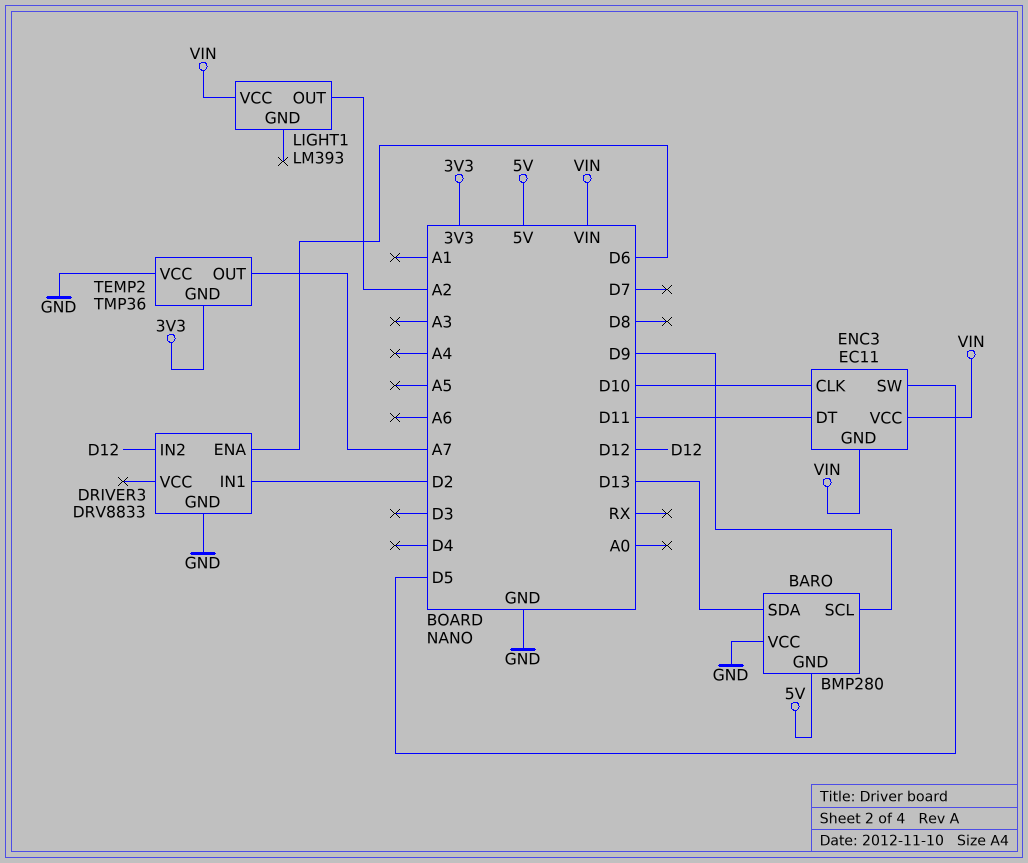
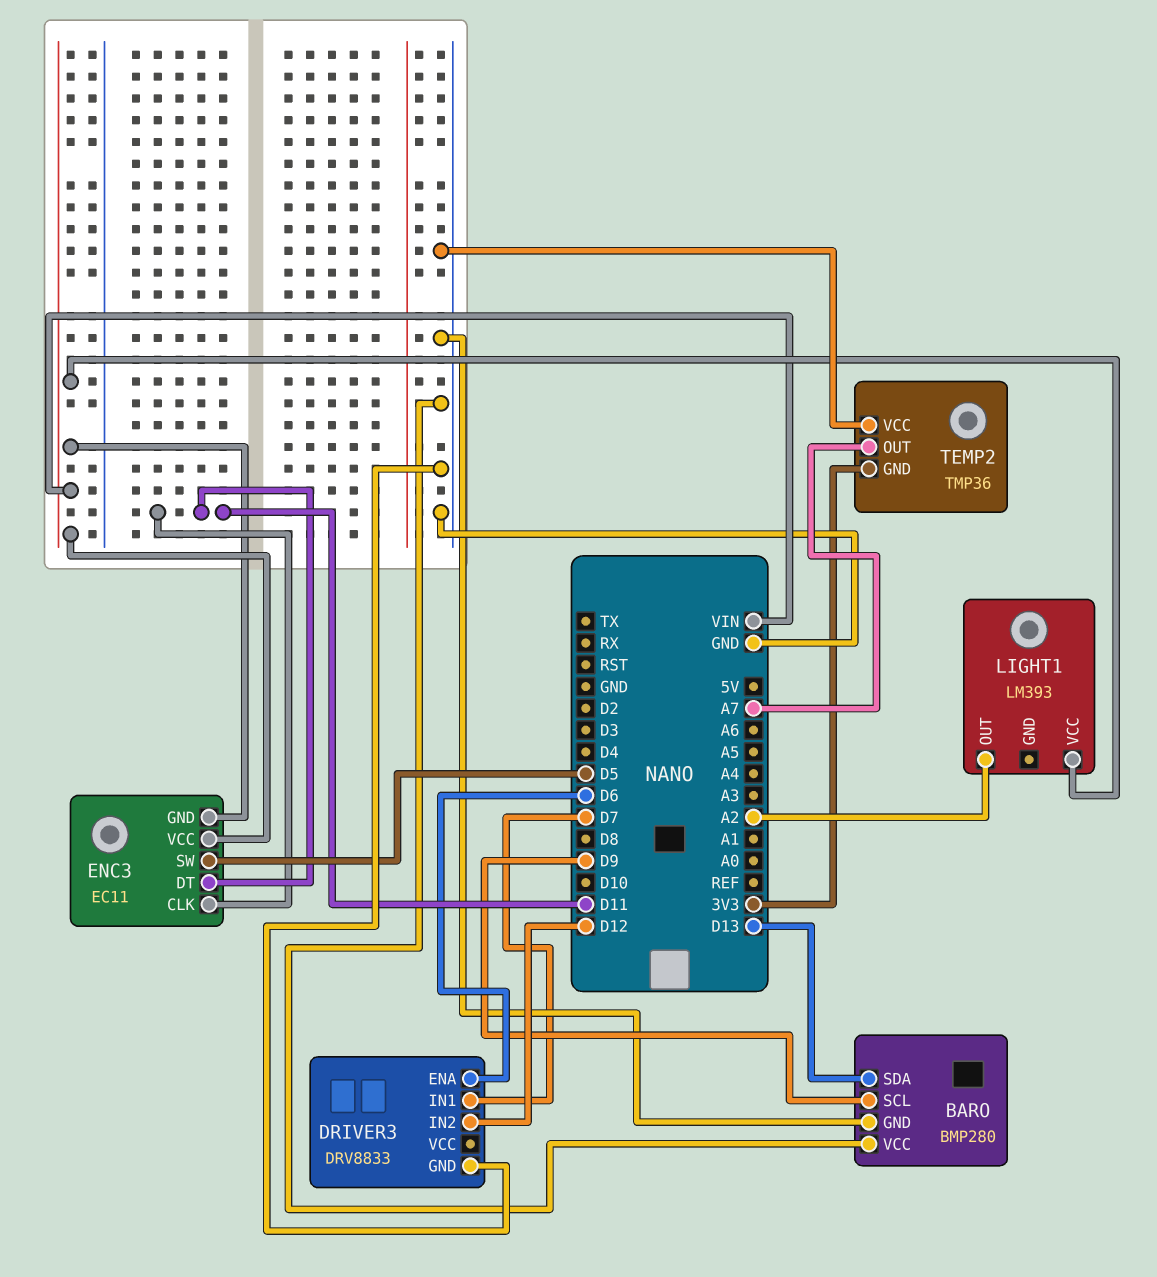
BARO pin GND: 5V -> GND
DRIVER3 pin IN1: D2 -> D7
ENC3 pin CLK: D10 -> D11

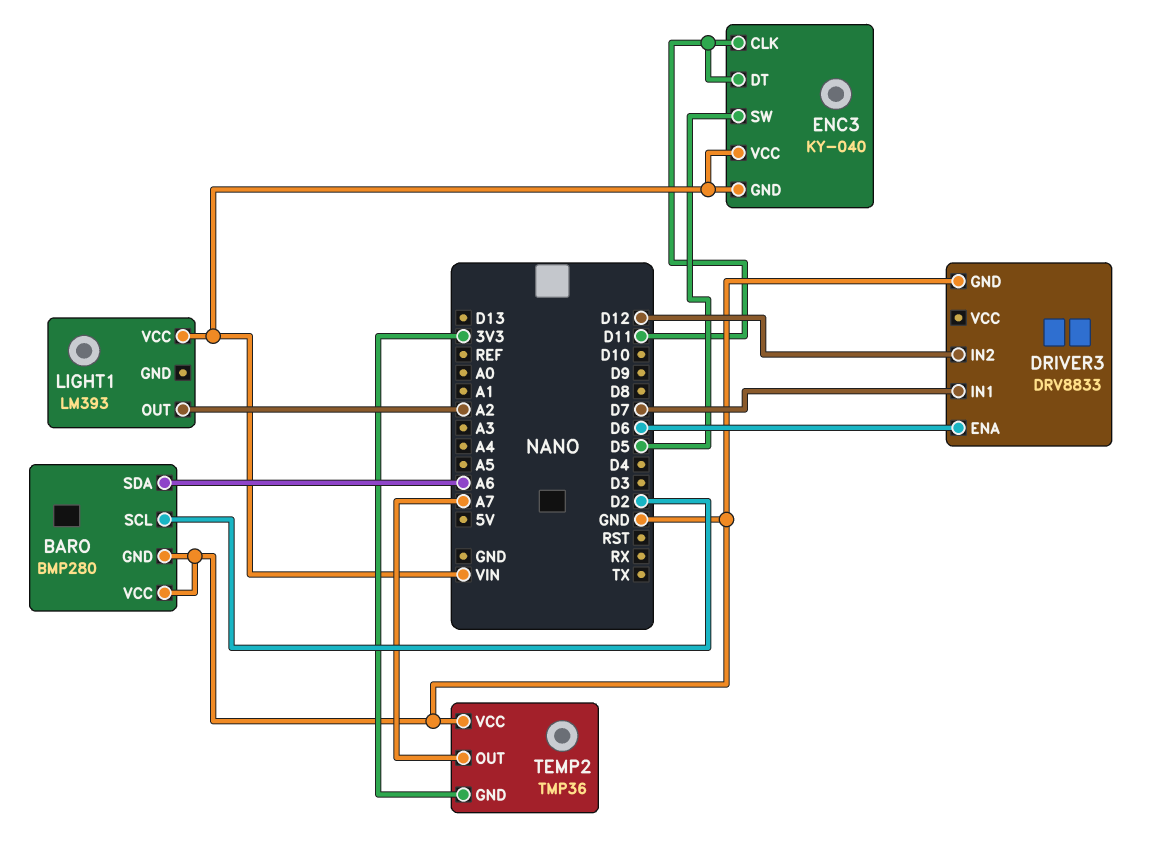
BARO pin SCL: D9 -> D2
BARO pin SDA: D13 -> A6
ENC3: EC11 -> KY-040

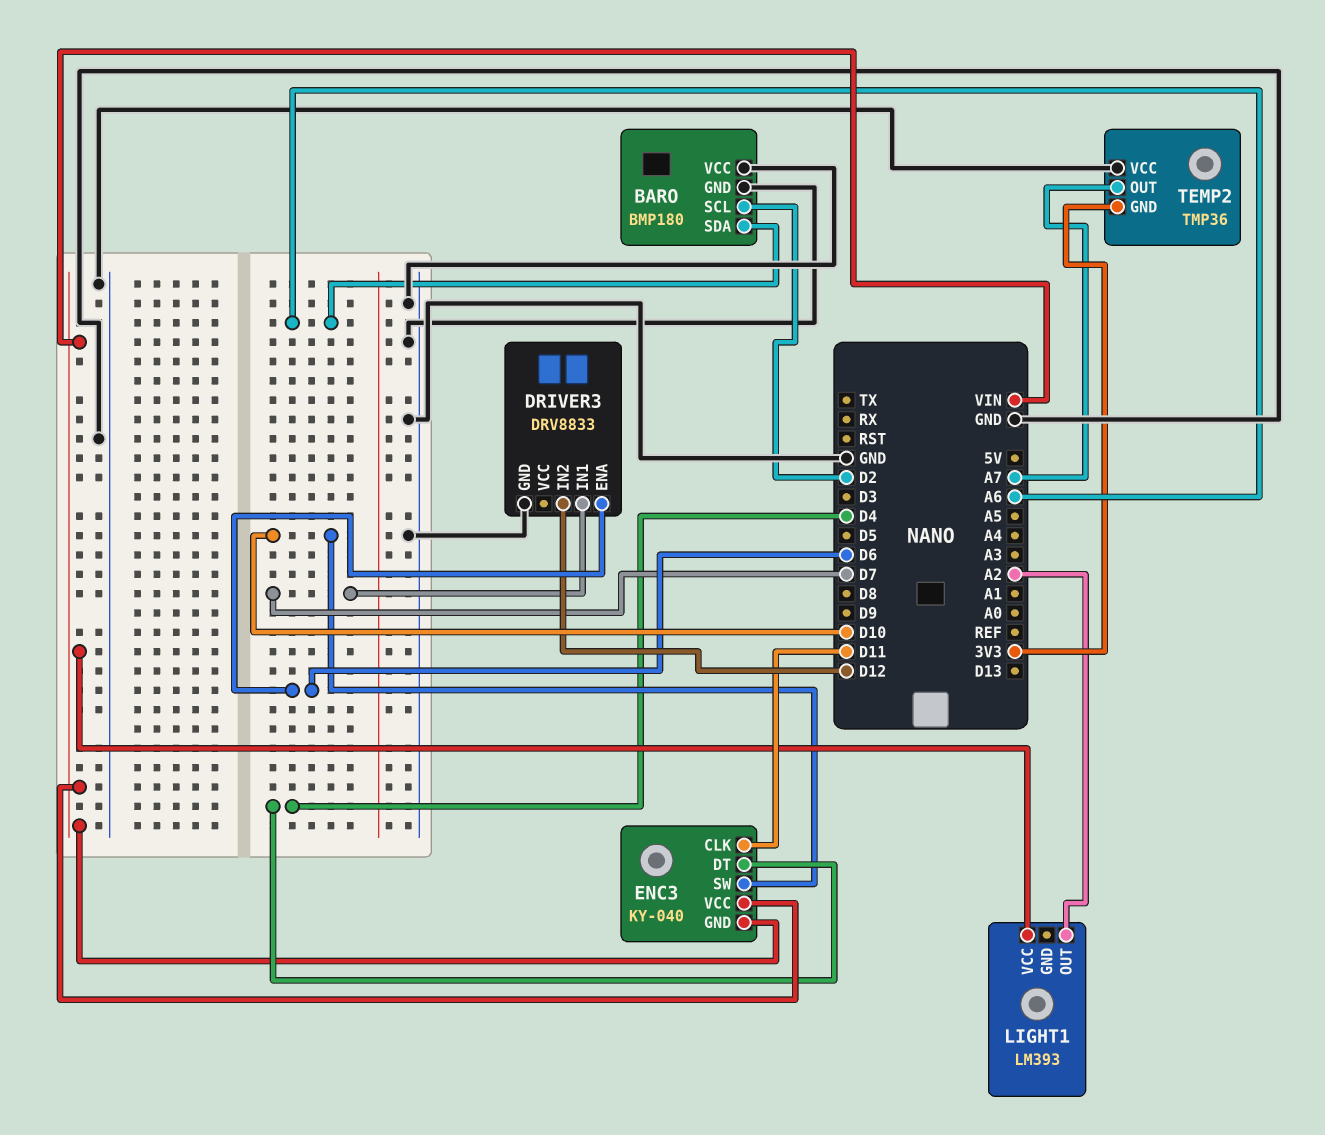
BARO: BMP280 -> BMP180
ENC3 pin DT: D11 -> D4
ENC3 pin SW: D5 -> D10

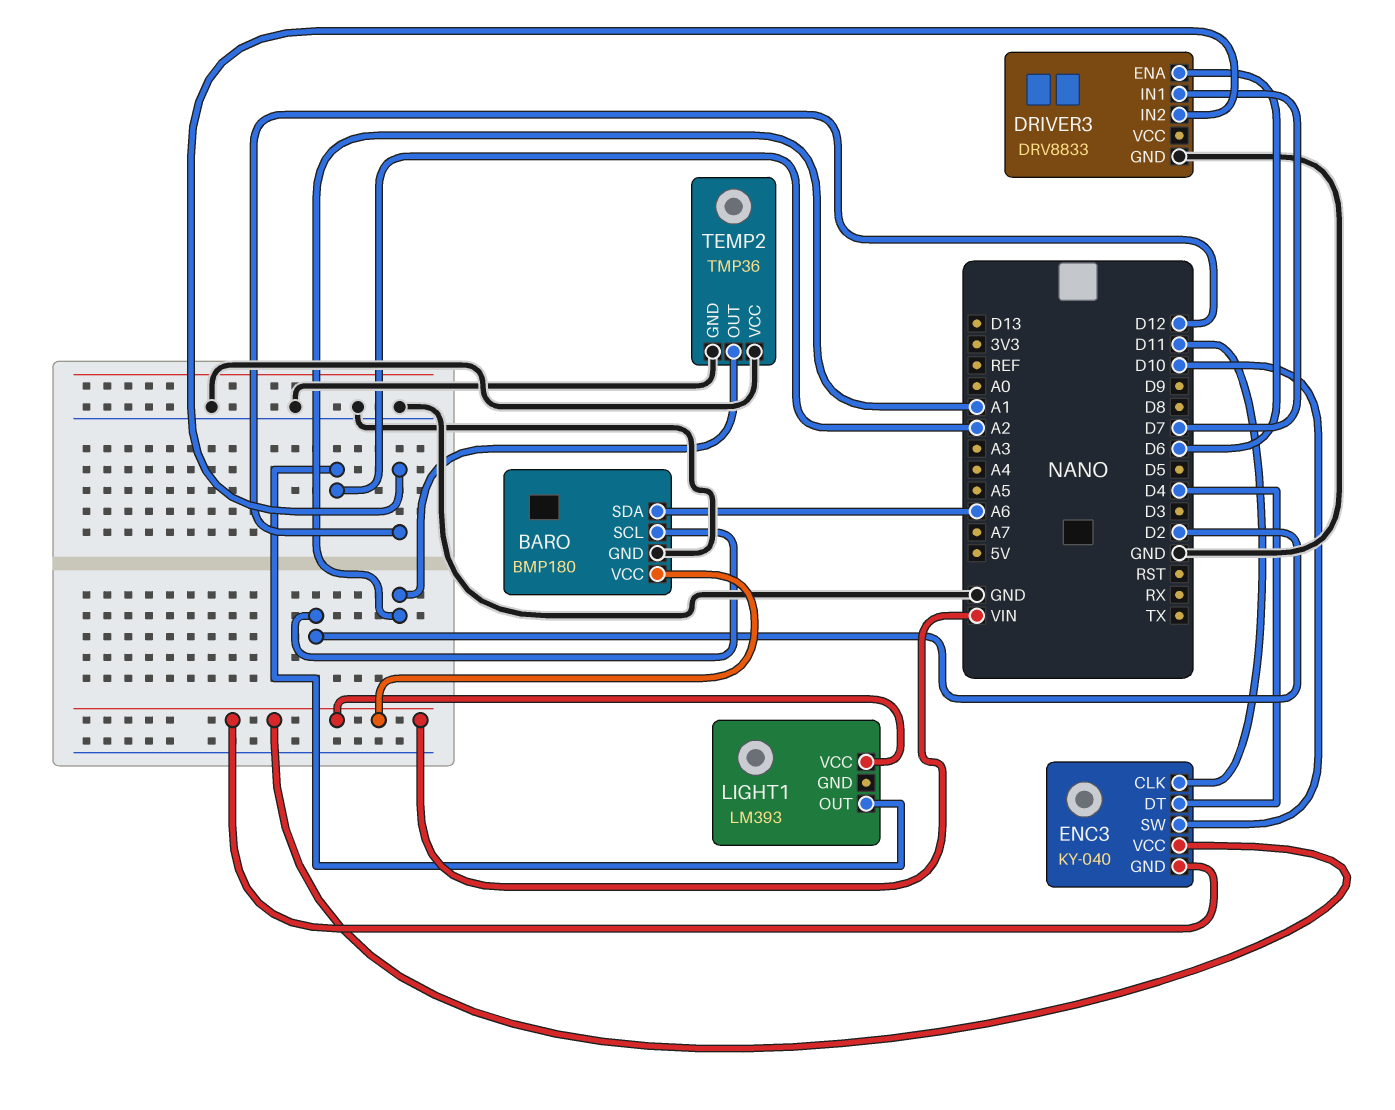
BARO pin VCC: GND -> VIN
TEMP2 pin GND: 3V3 -> GND
TEMP2 pin OUT: A7 -> A1

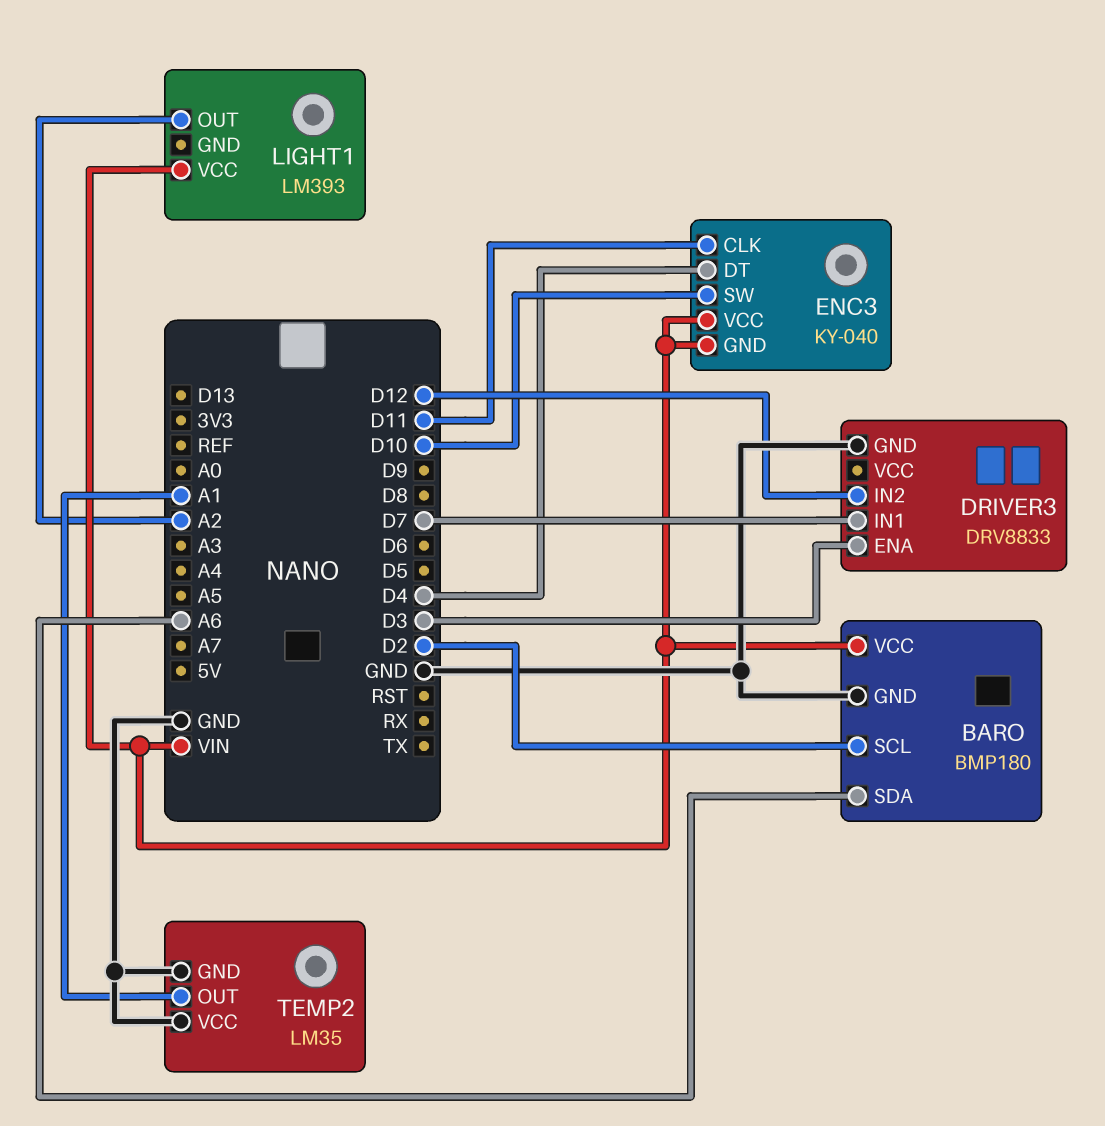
DRIVER3 pin ENA: D6 -> D3
TEMP2: TMP36 -> LM35

